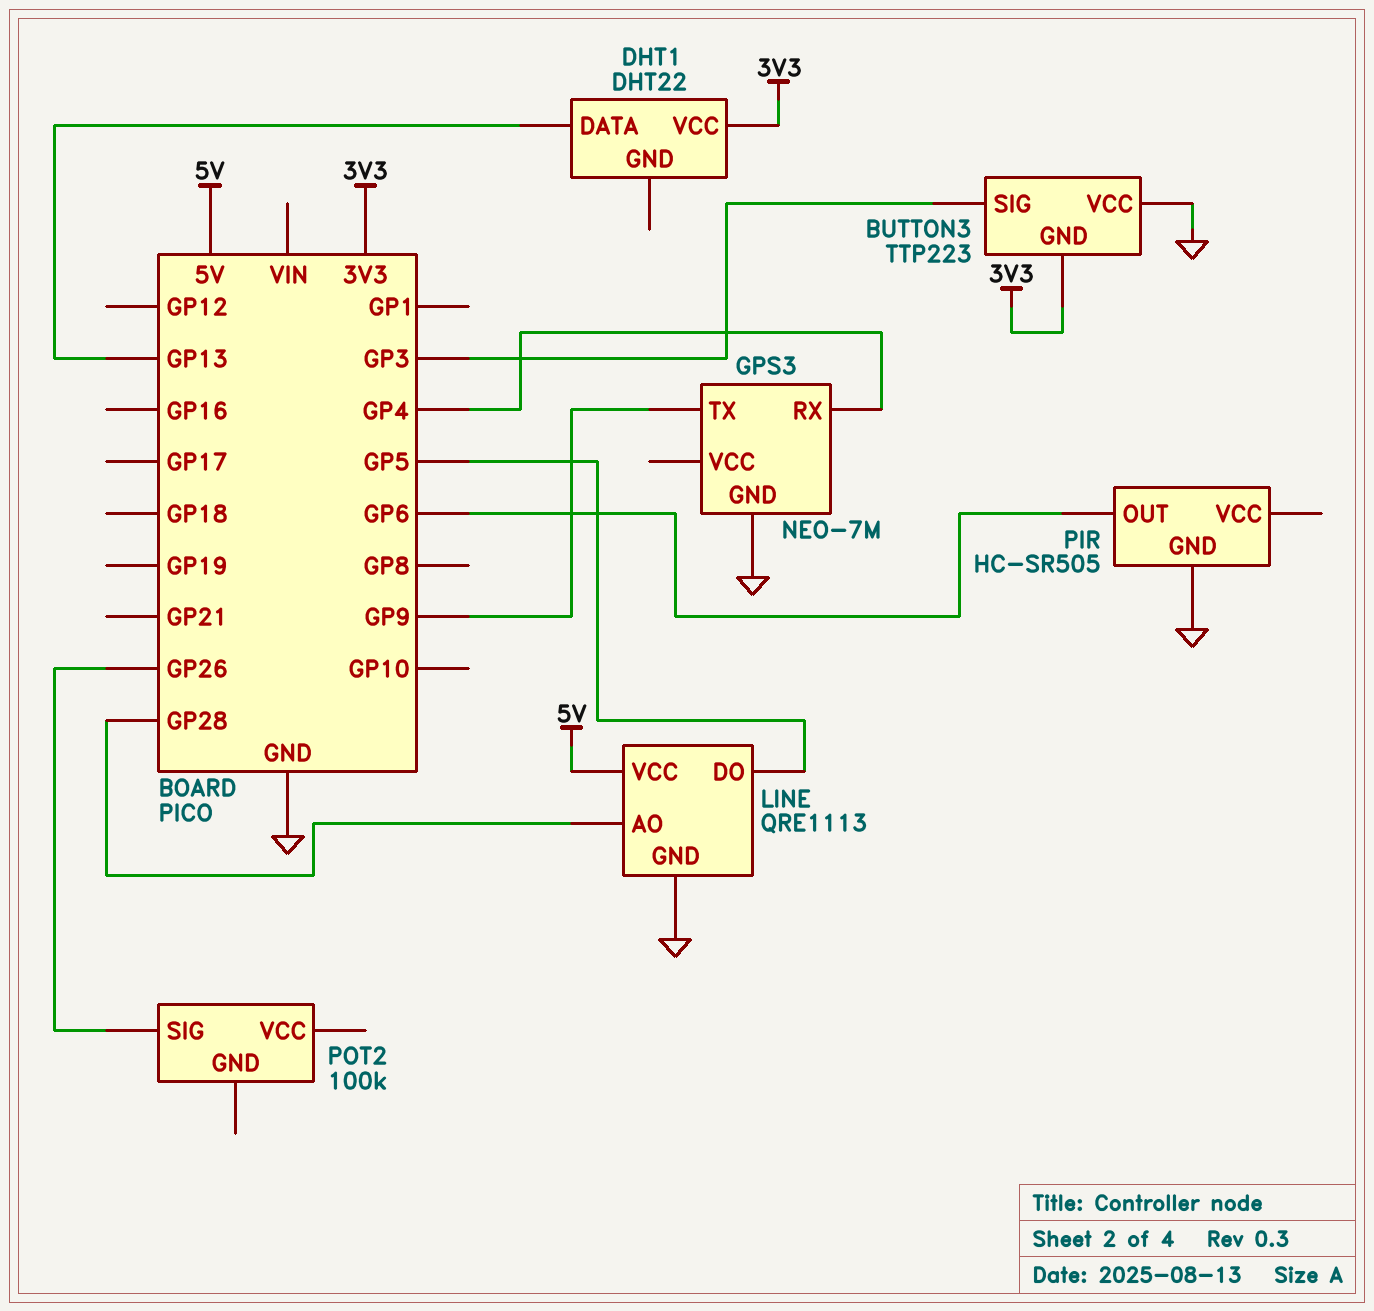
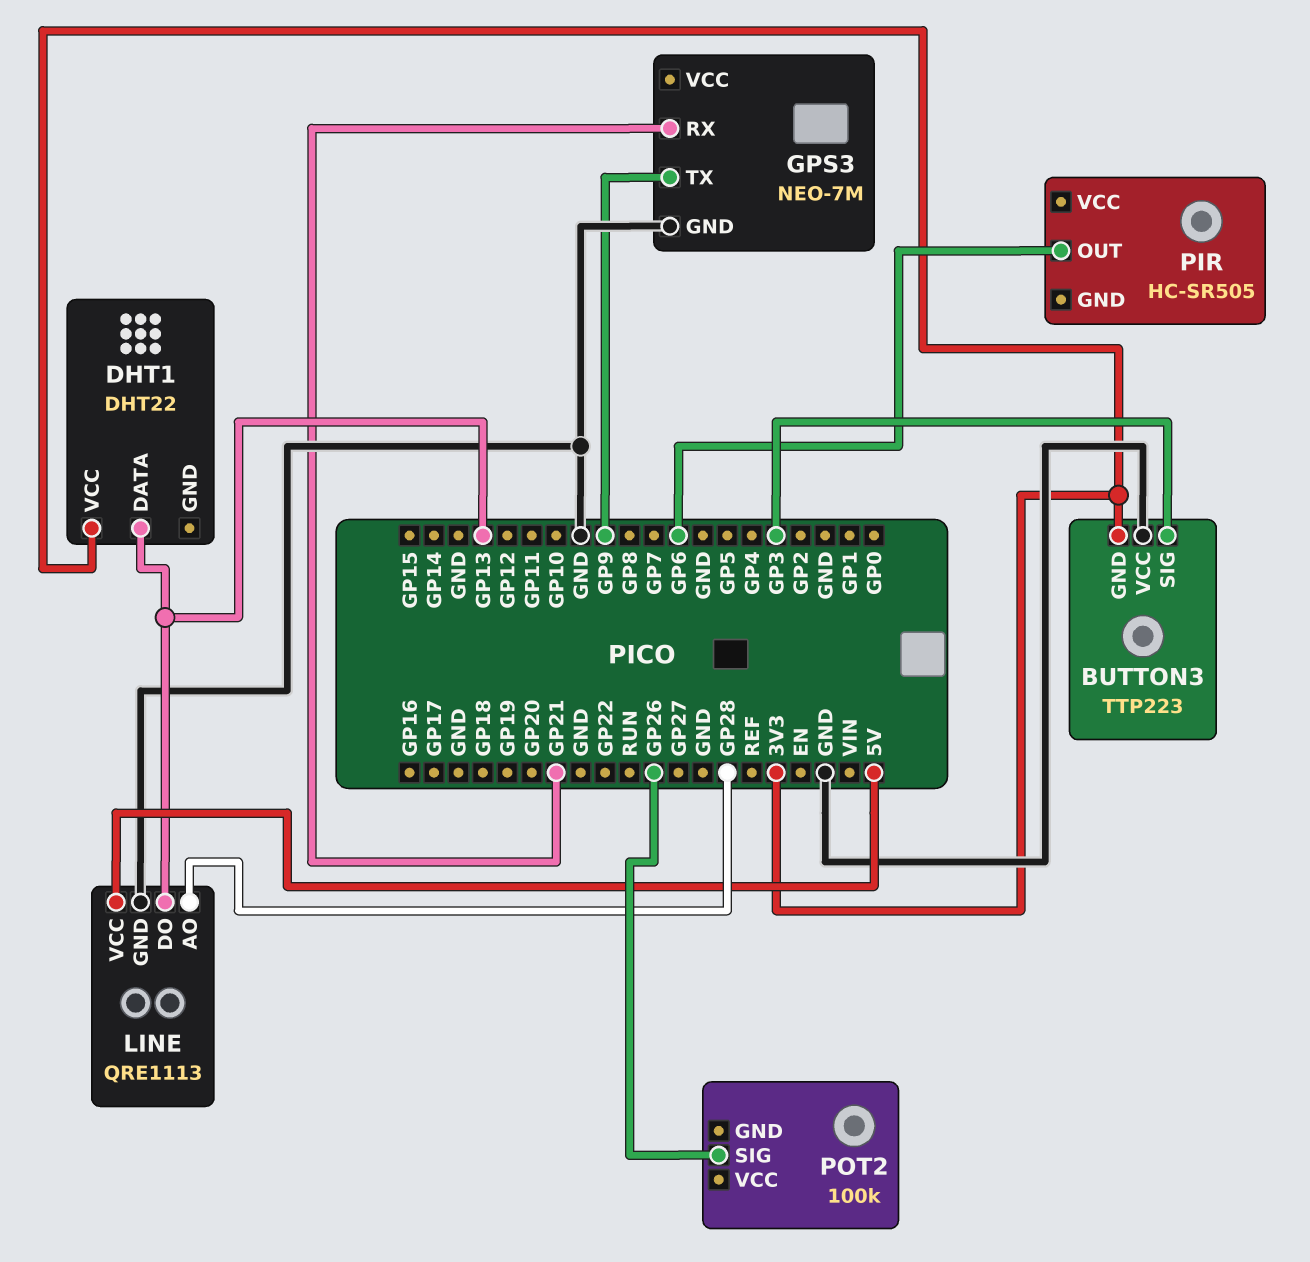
GPS3 pin RX: GP4 -> GP21
LINE pin DO: GP5 -> GP13
PIR pin GND: GND -> none

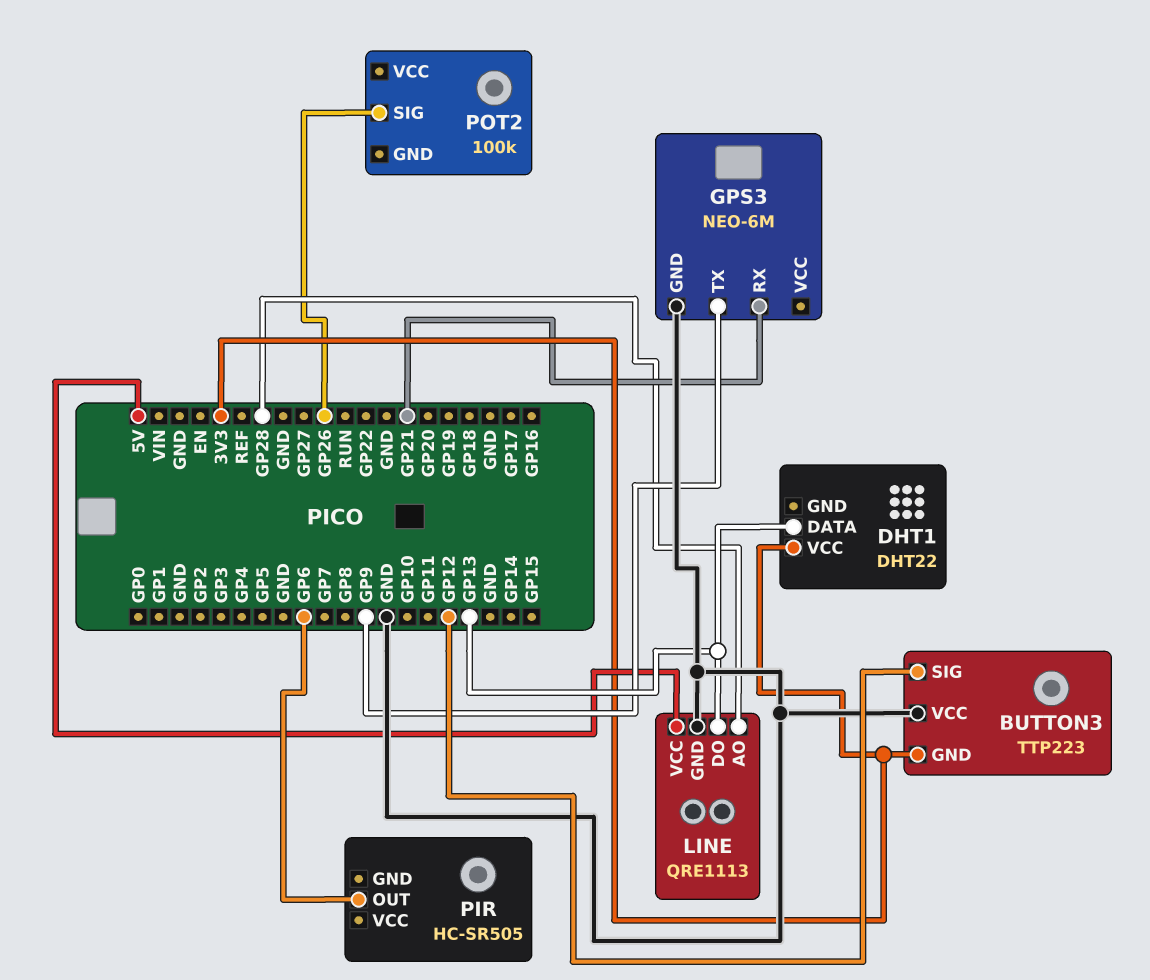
BUTTON3 pin SIG: GP3 -> GP12
GPS3: NEO-7M -> NEO-6M

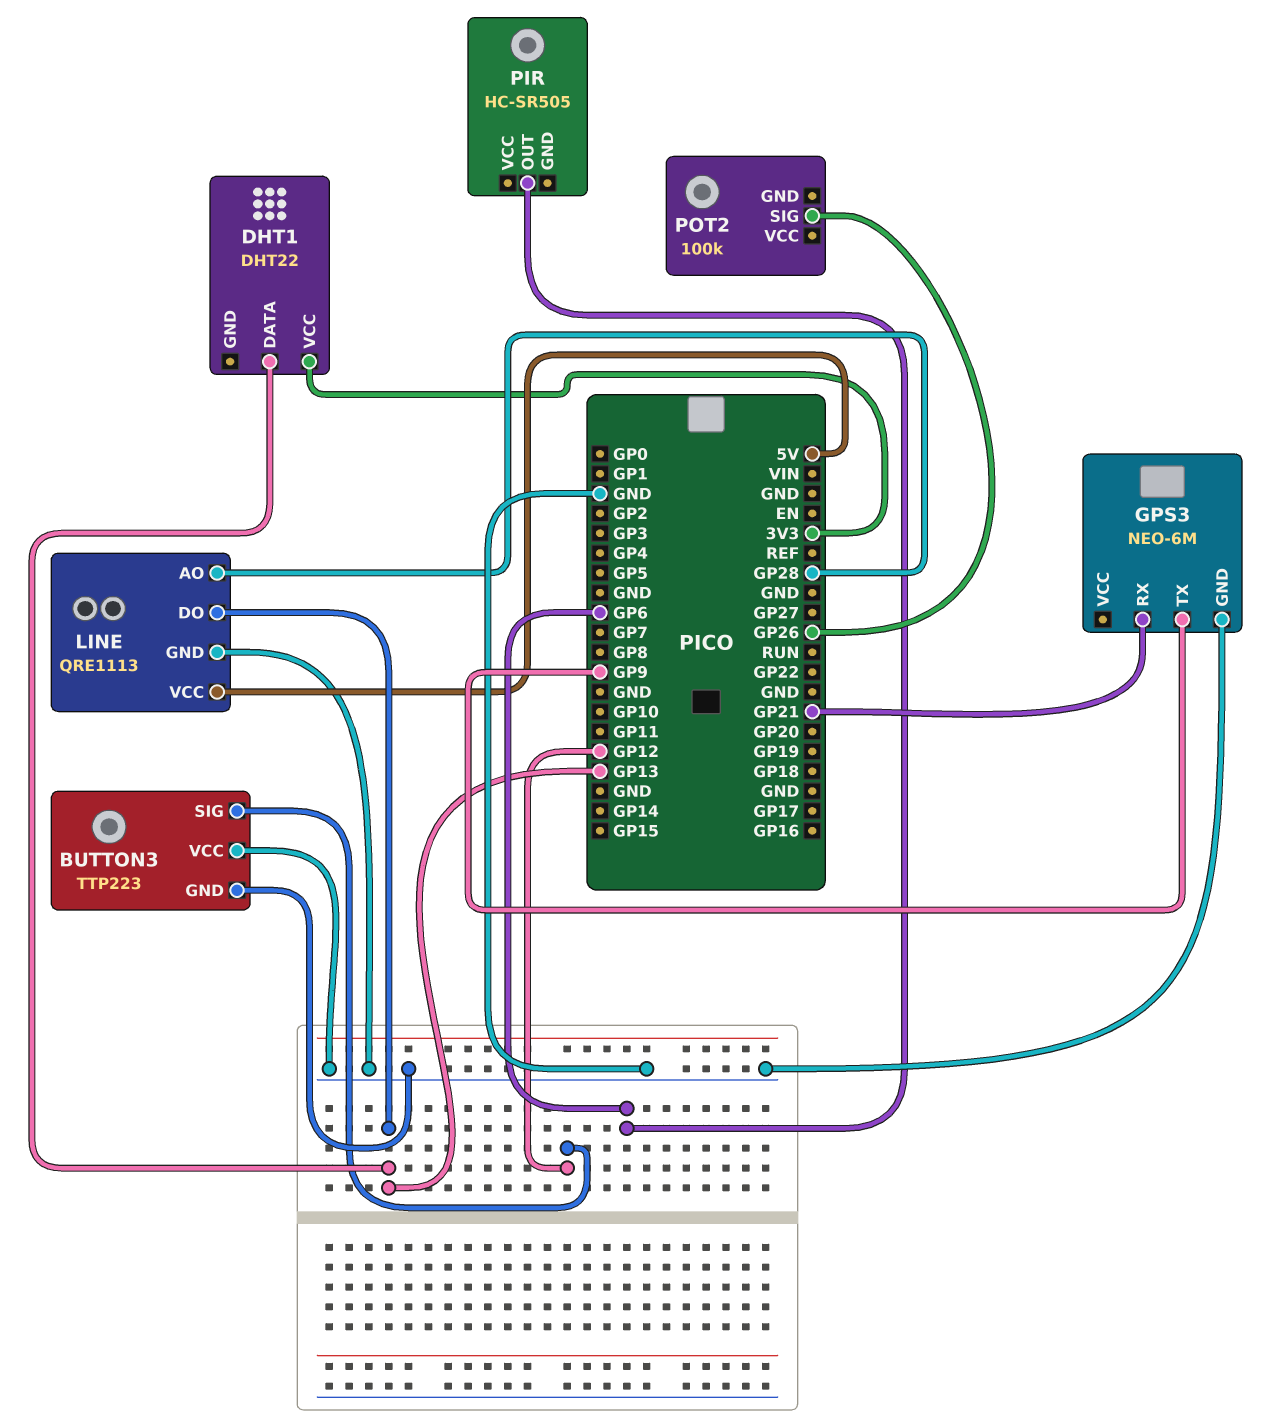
BUTTON3 pin GND: 3V3 -> GND

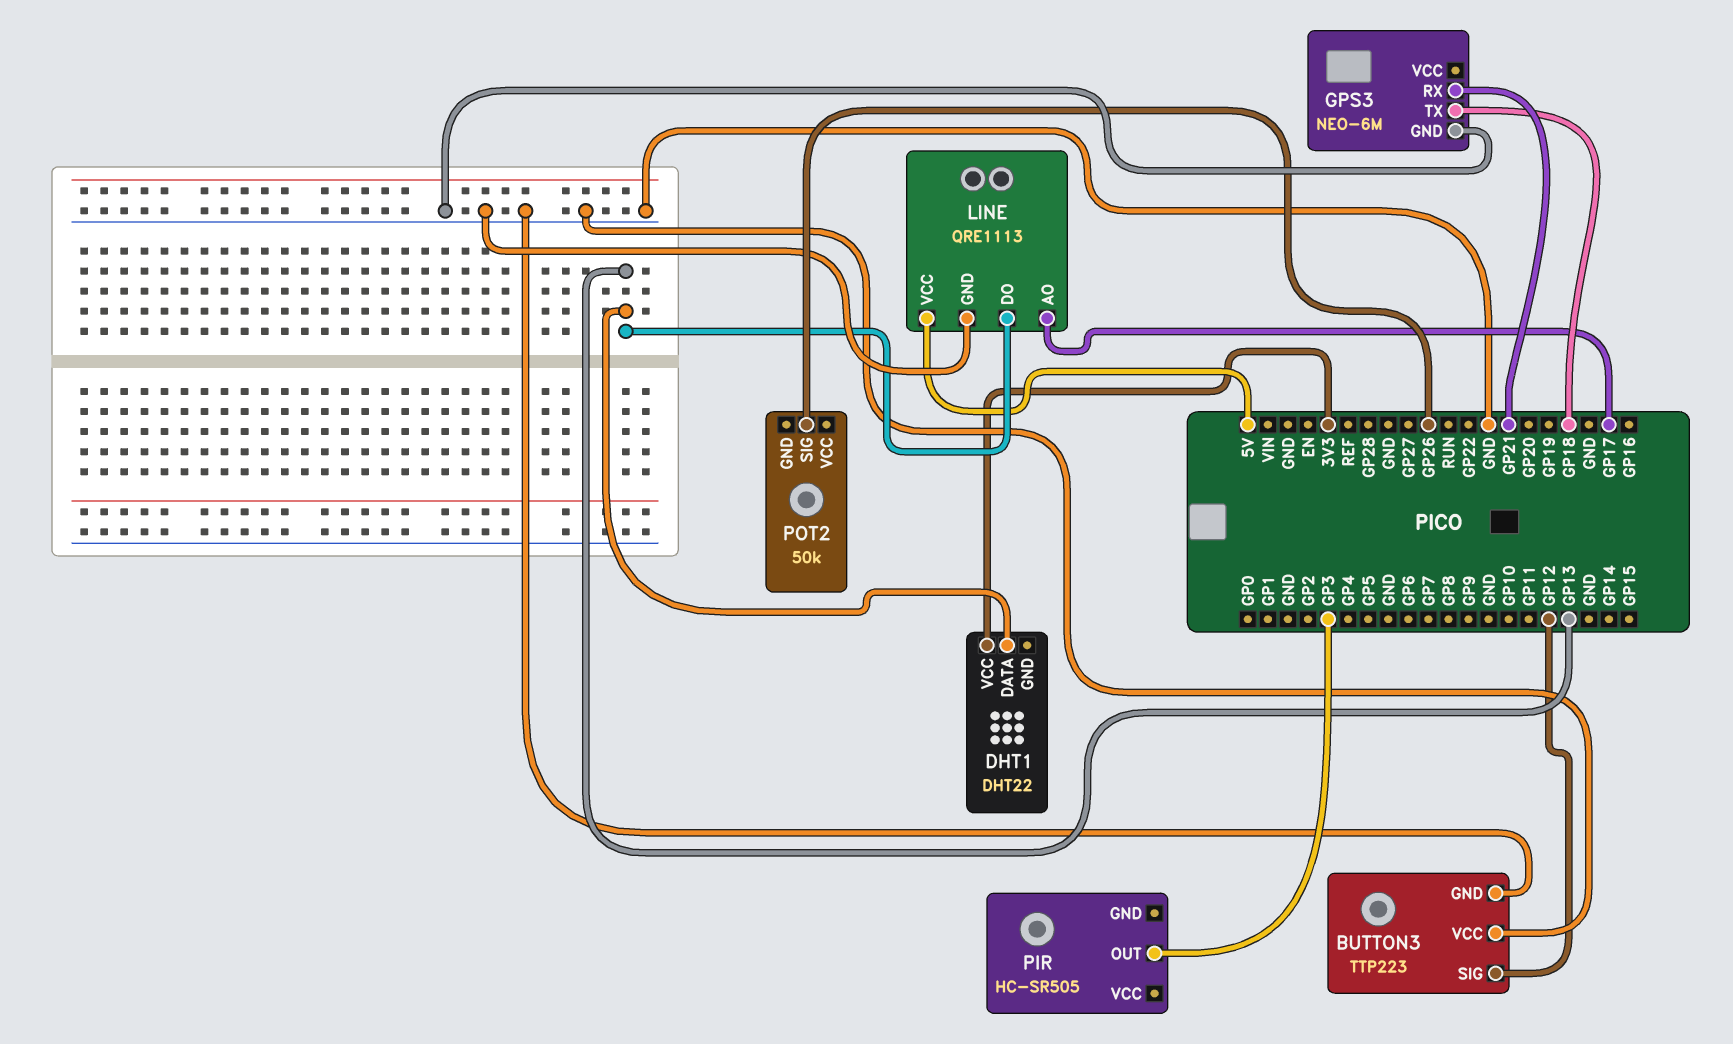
GPS3 pin TX: GP9 -> GP18
LINE pin AO: GP28 -> GP17
PIR pin OUT: GP6 -> GP3
POT2: 100k -> 50k

